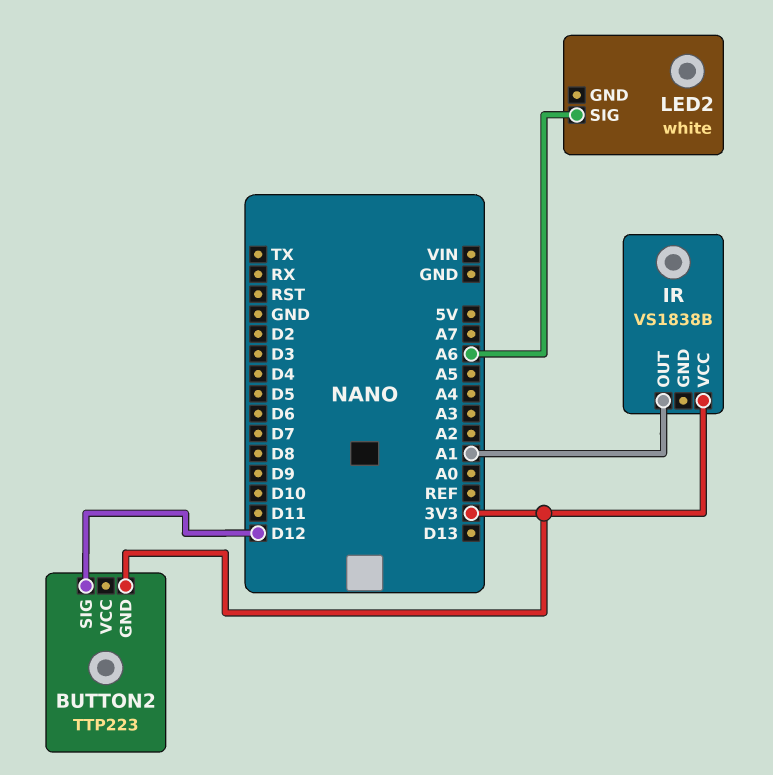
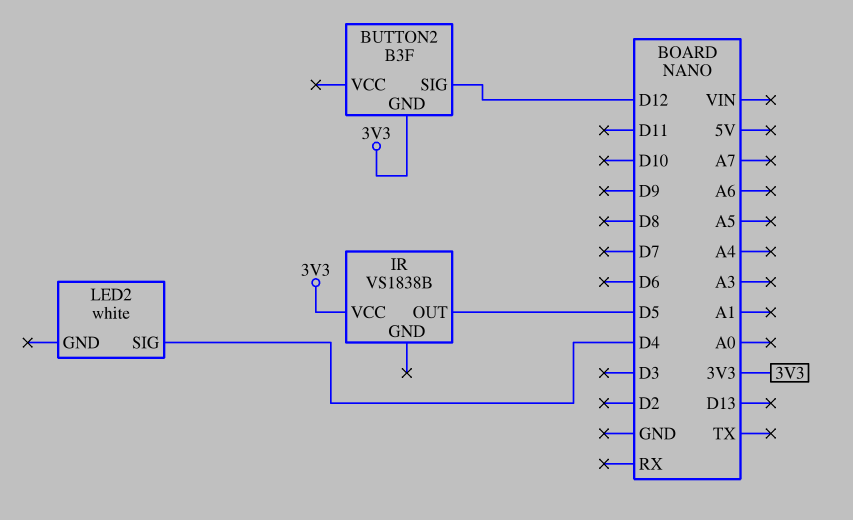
BUTTON2: TTP223 -> B3F
IR pin OUT: A1 -> D5
LED2 pin SIG: A6 -> D4

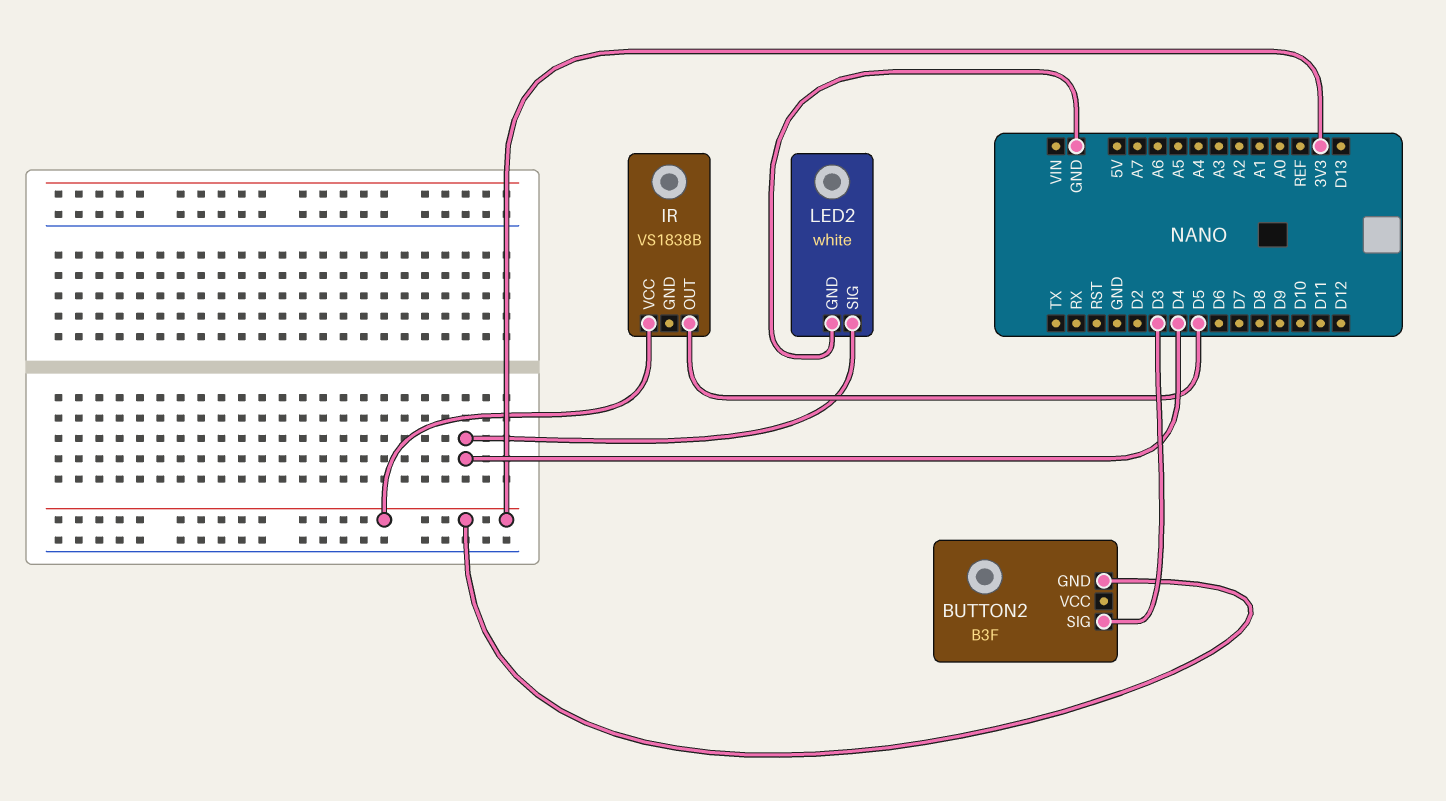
BUTTON2 pin SIG: D12 -> D3
LED2 pin GND: none -> GND

